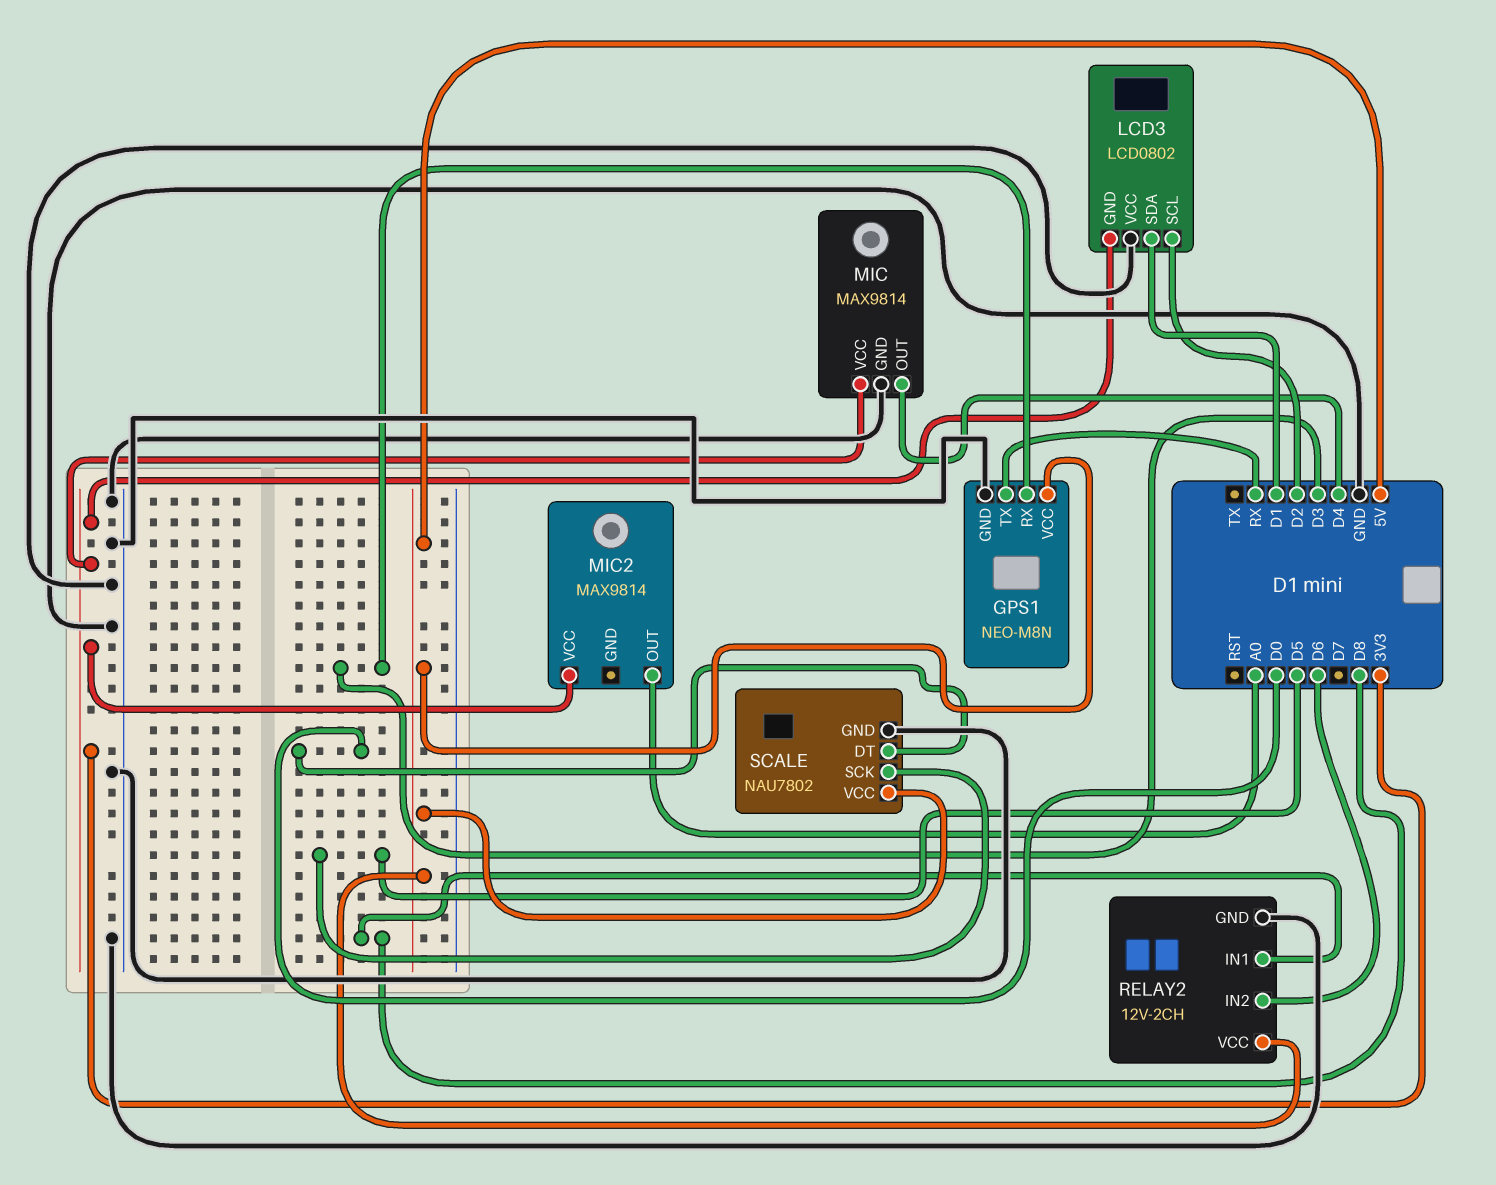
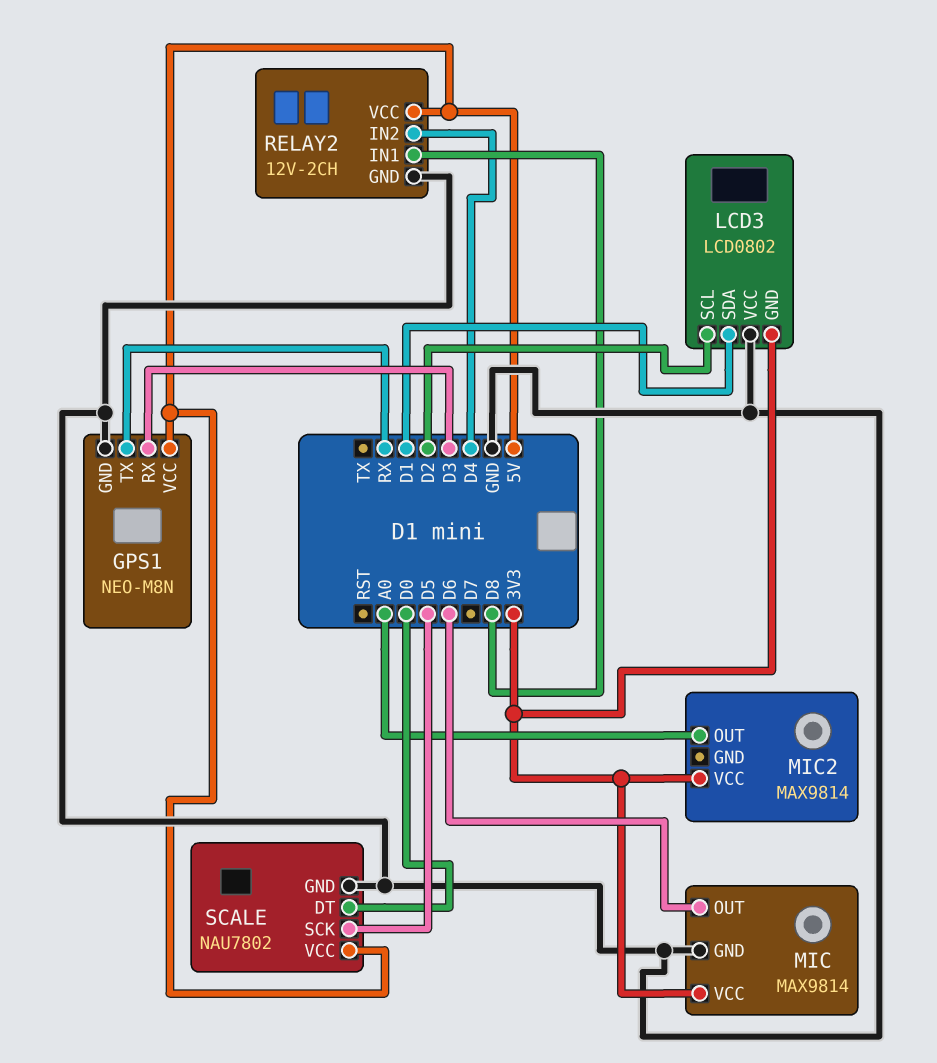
MIC pin OUT: D4 -> D6
RELAY2 pin IN2: D6 -> D4

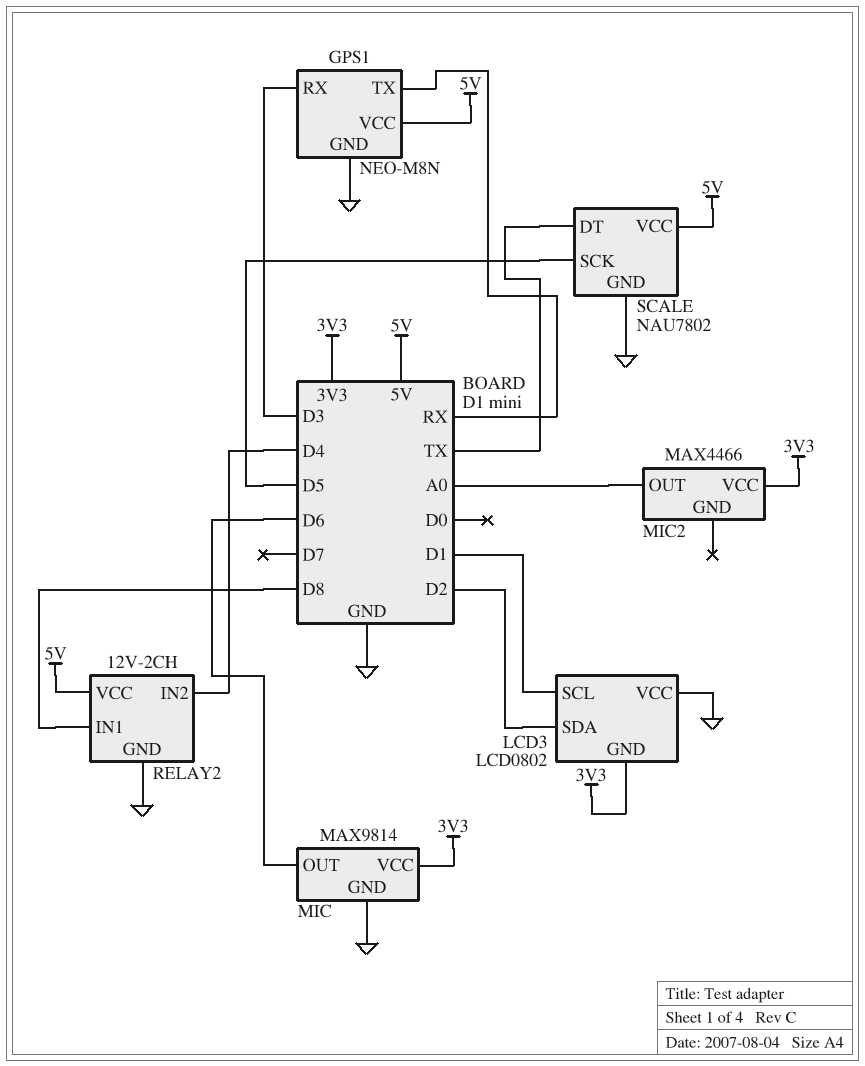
LCD3 pin SCL: D2 -> D1
LCD3 pin SDA: D1 -> D2
MIC2: MAX9814 -> MAX4466
SCALE pin DT: D0 -> TX

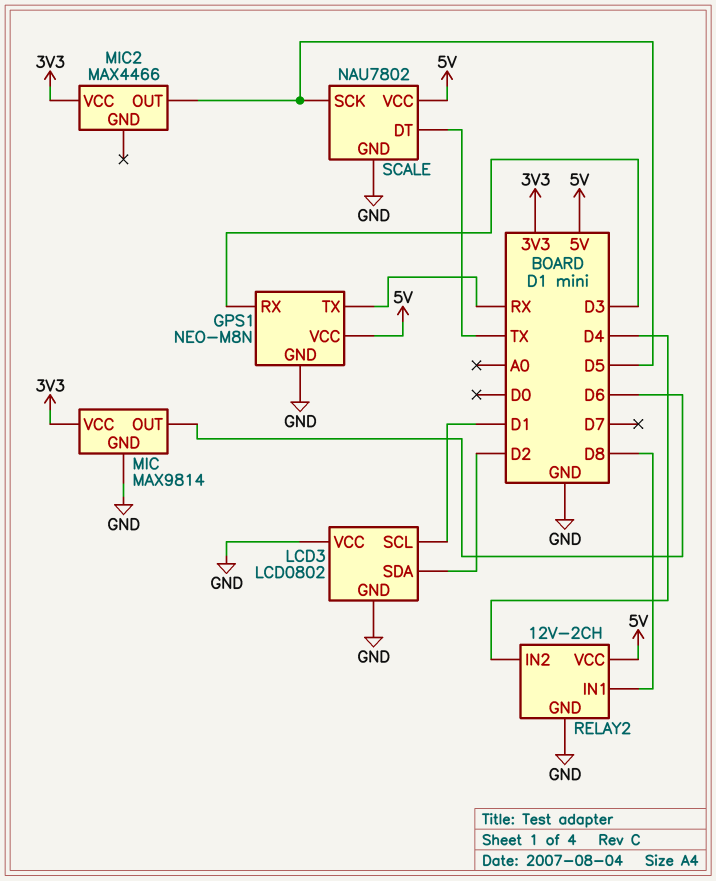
LCD3 pin GND: 3V3 -> GND
MIC2 pin OUT: A0 -> D5

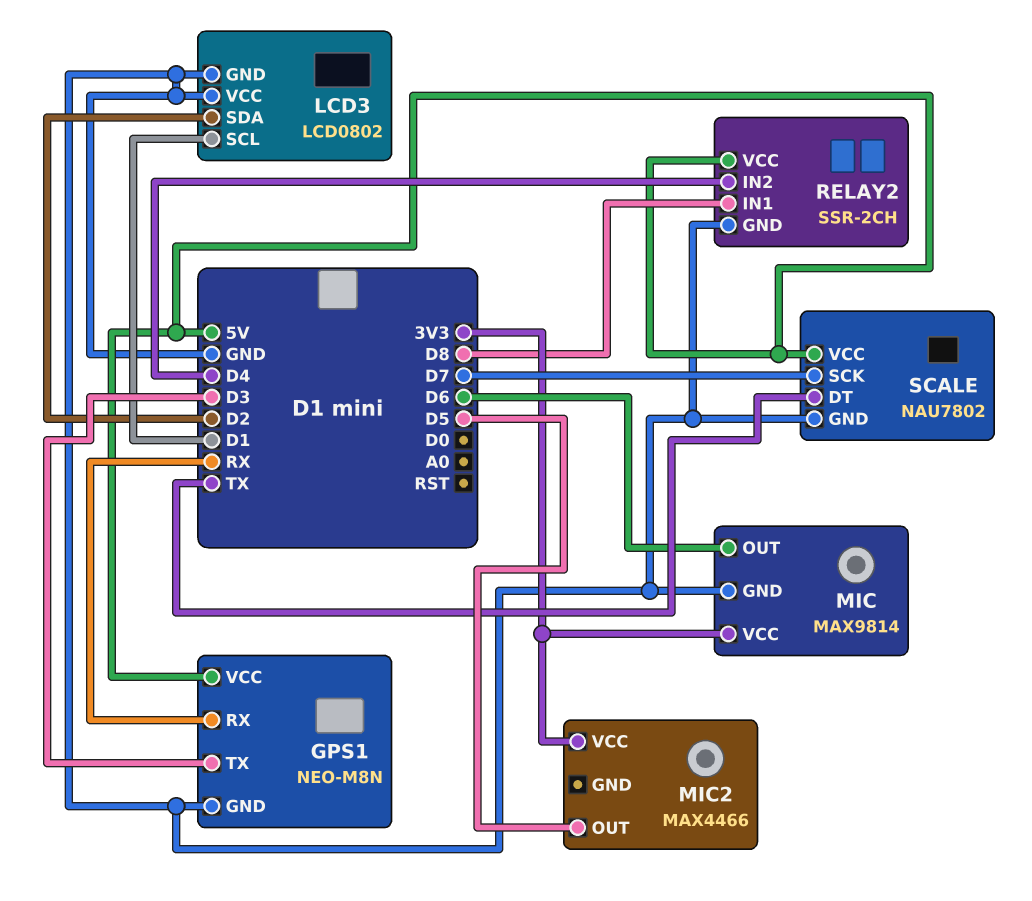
GPS1 pin RX: D3 -> RX
GPS1 pin TX: RX -> D3
RELAY2: 12V-2CH -> SSR-2CH
SCALE pin SCK: D5 -> D7

